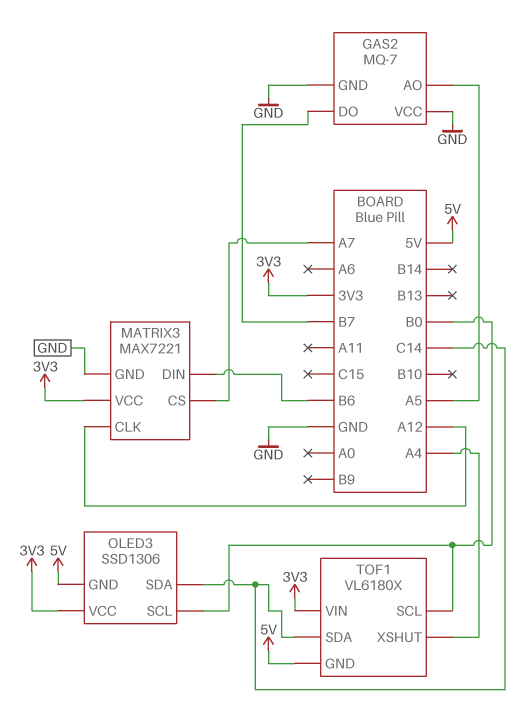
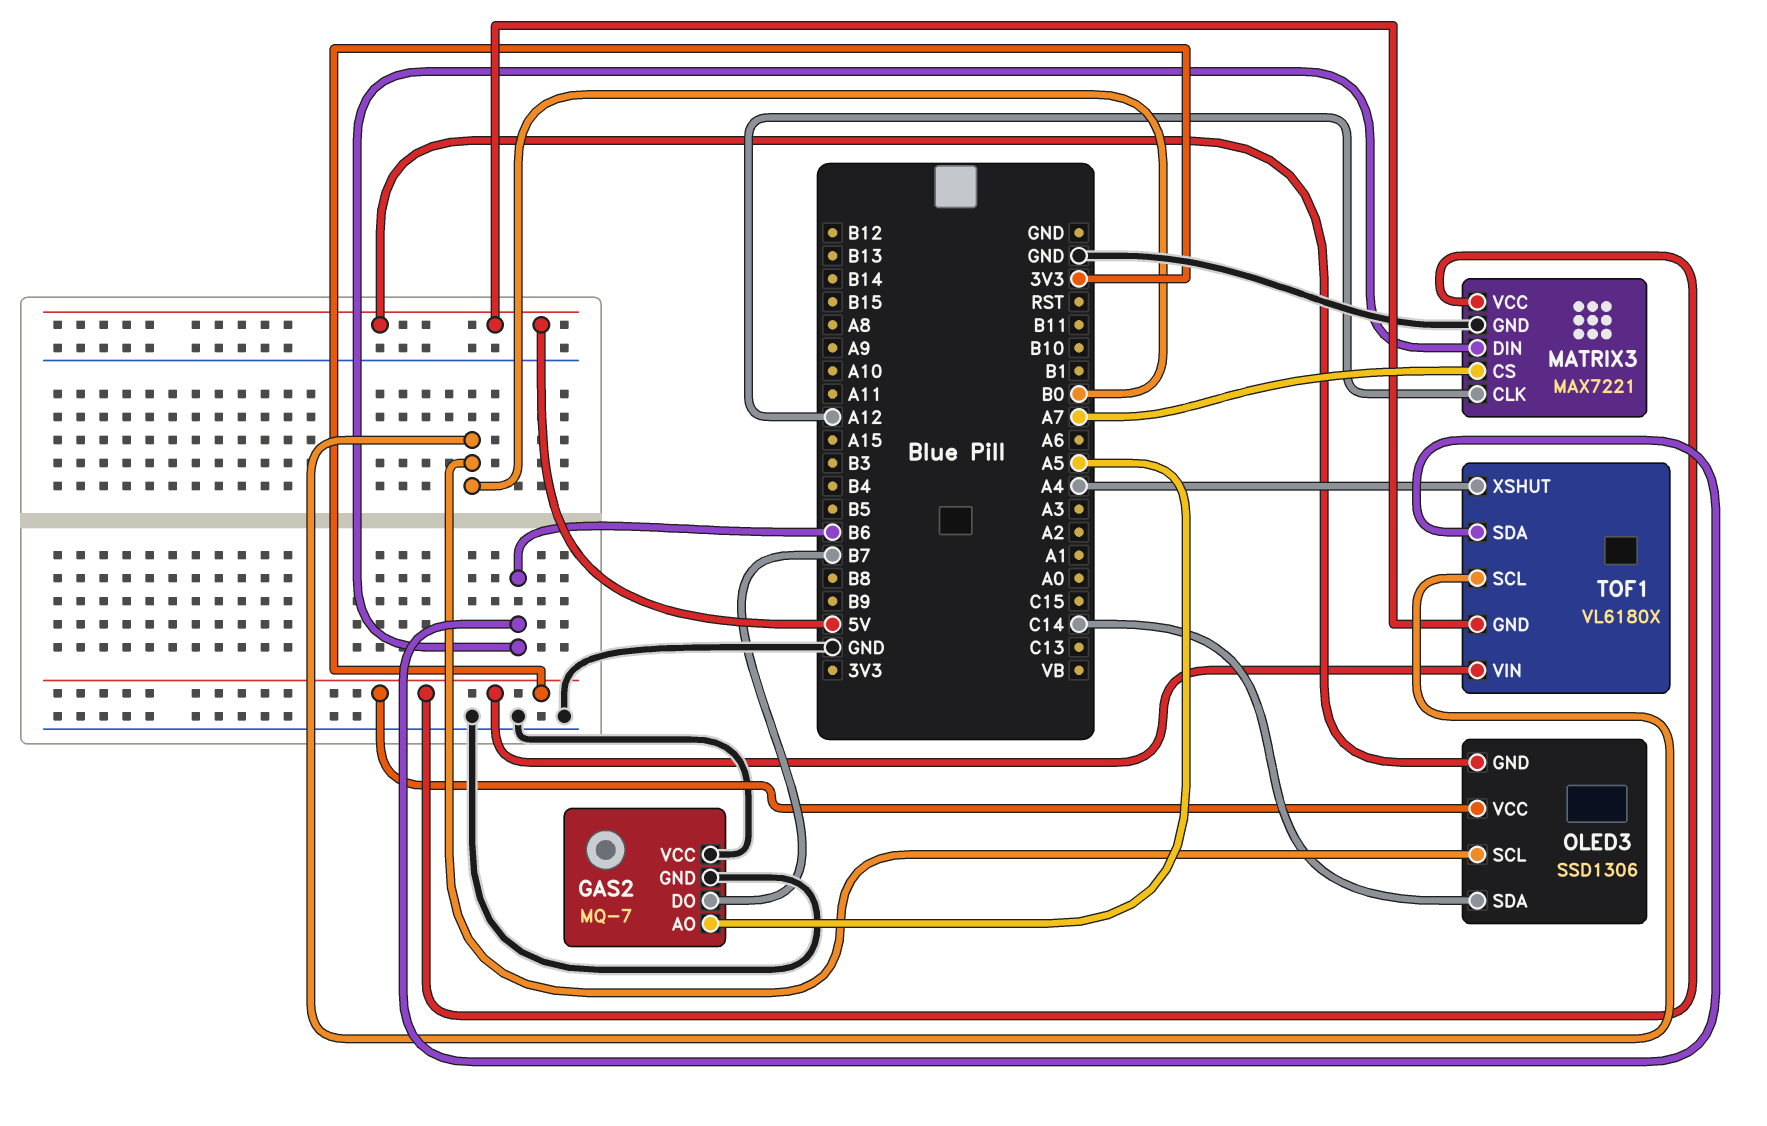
TOF1 pin SDA: C14 -> B6

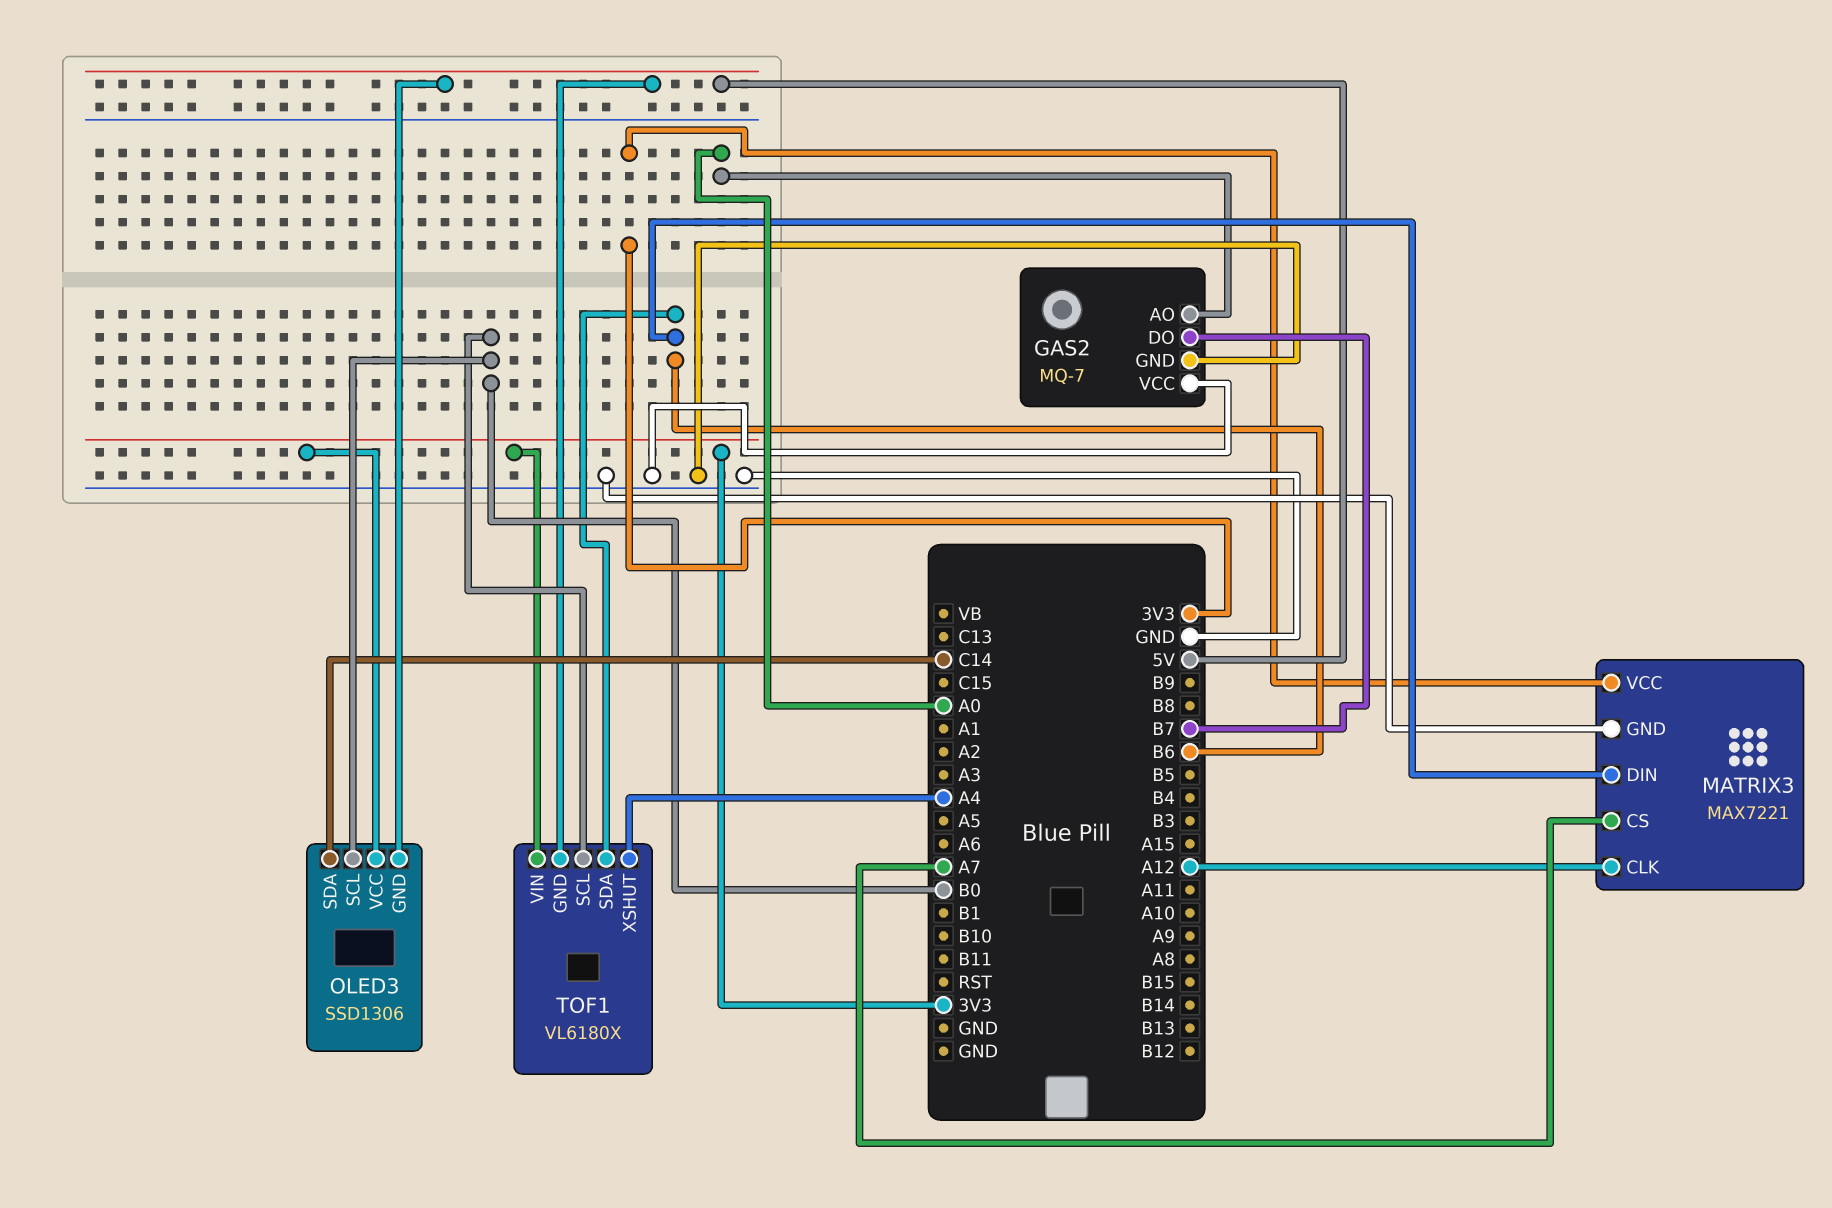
GAS2 pin AO: A5 -> A0

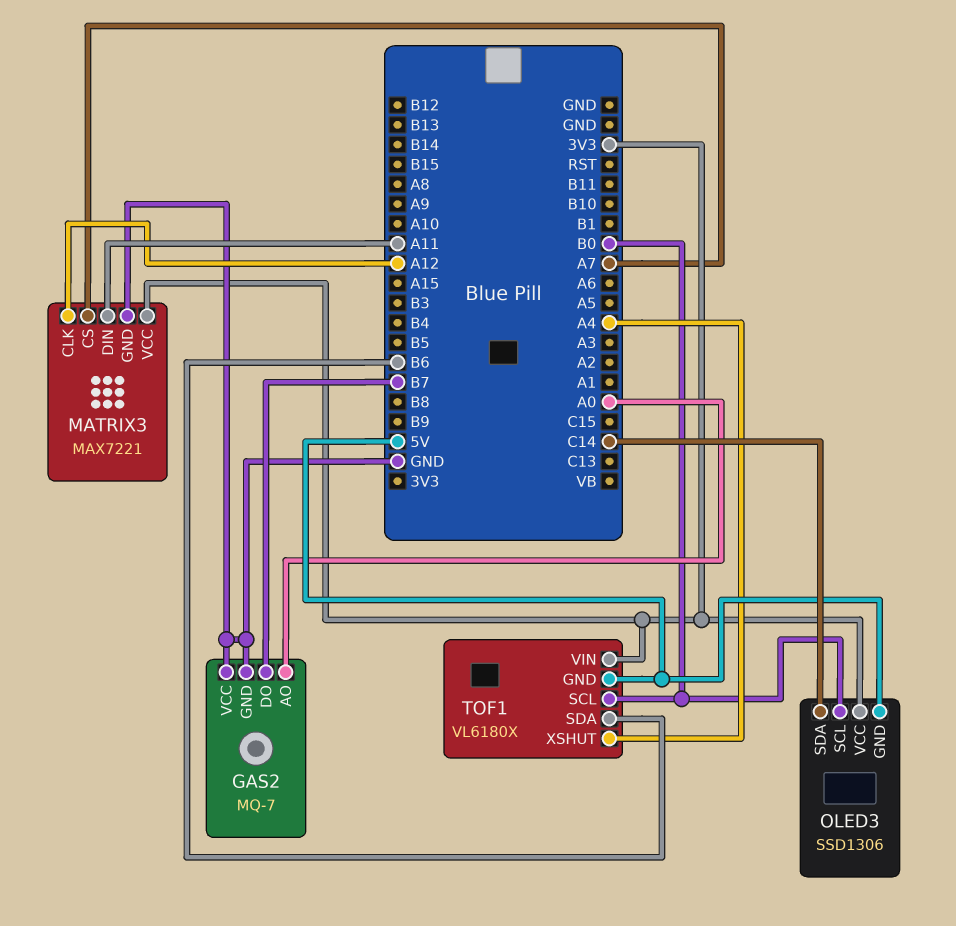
MATRIX3 pin DIN: B6 -> A11

